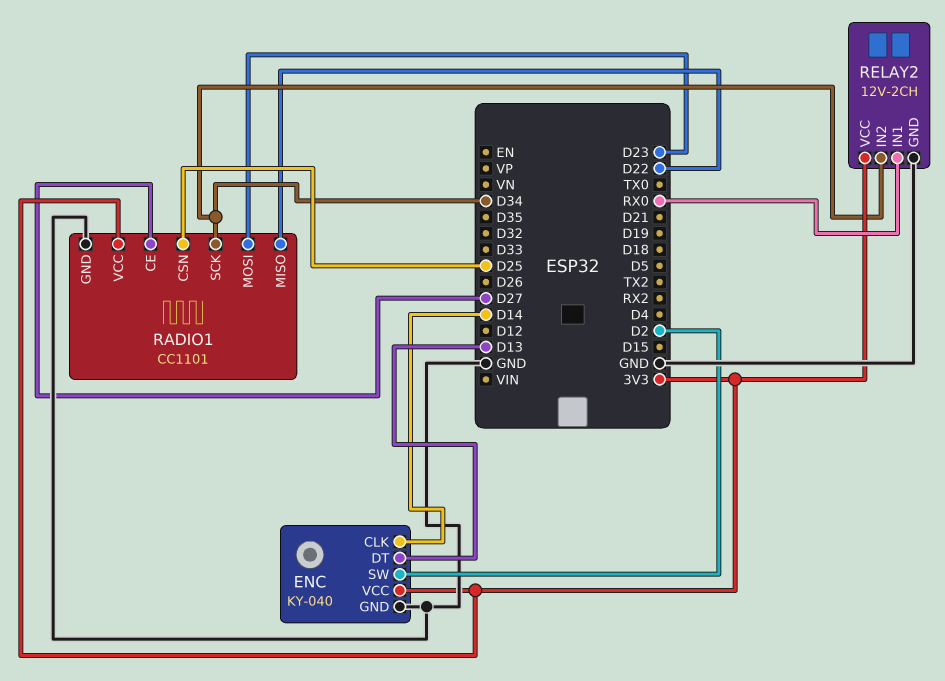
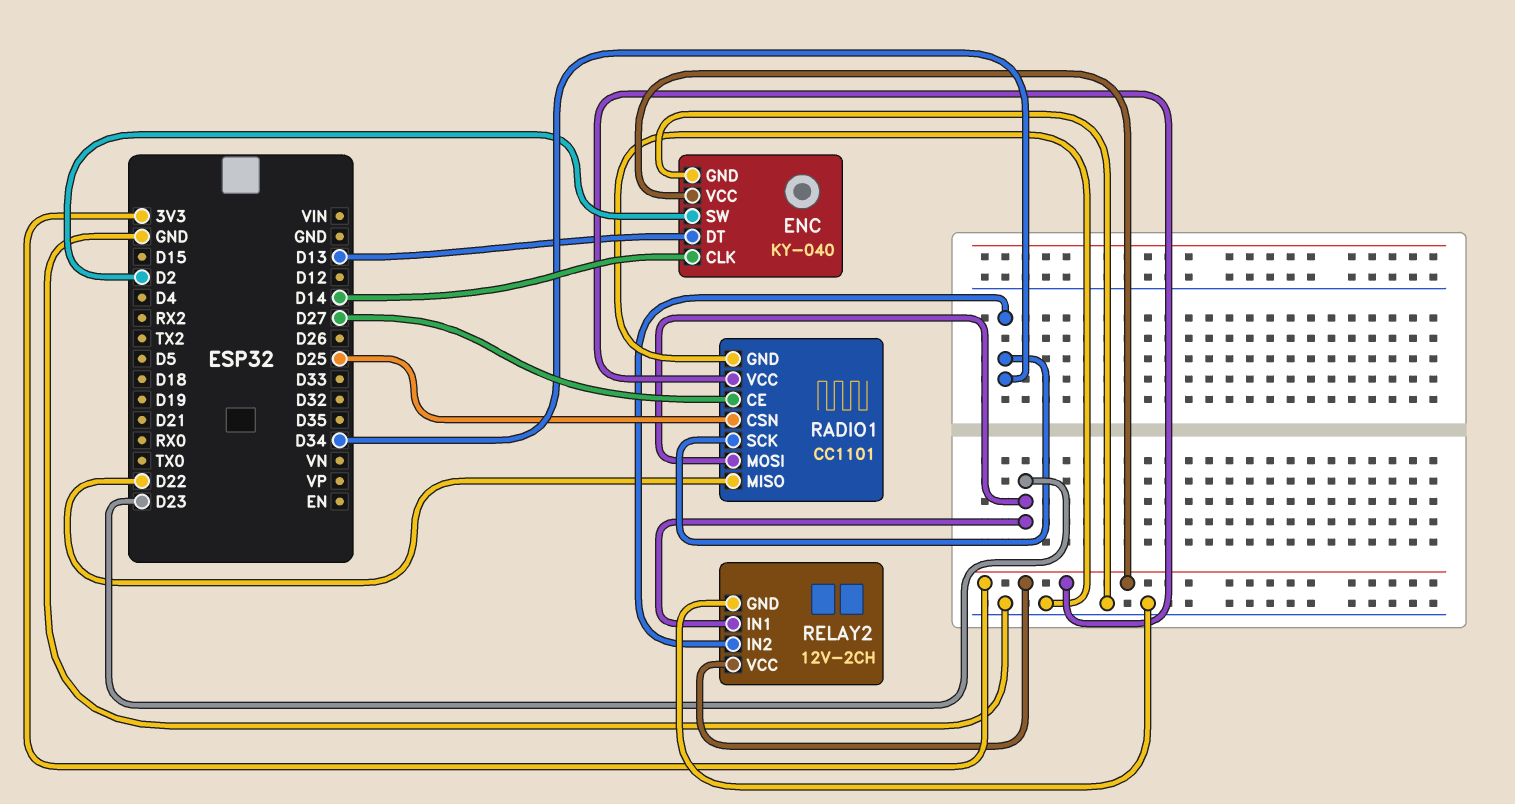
RELAY2 pin IN1: RX0 -> D23

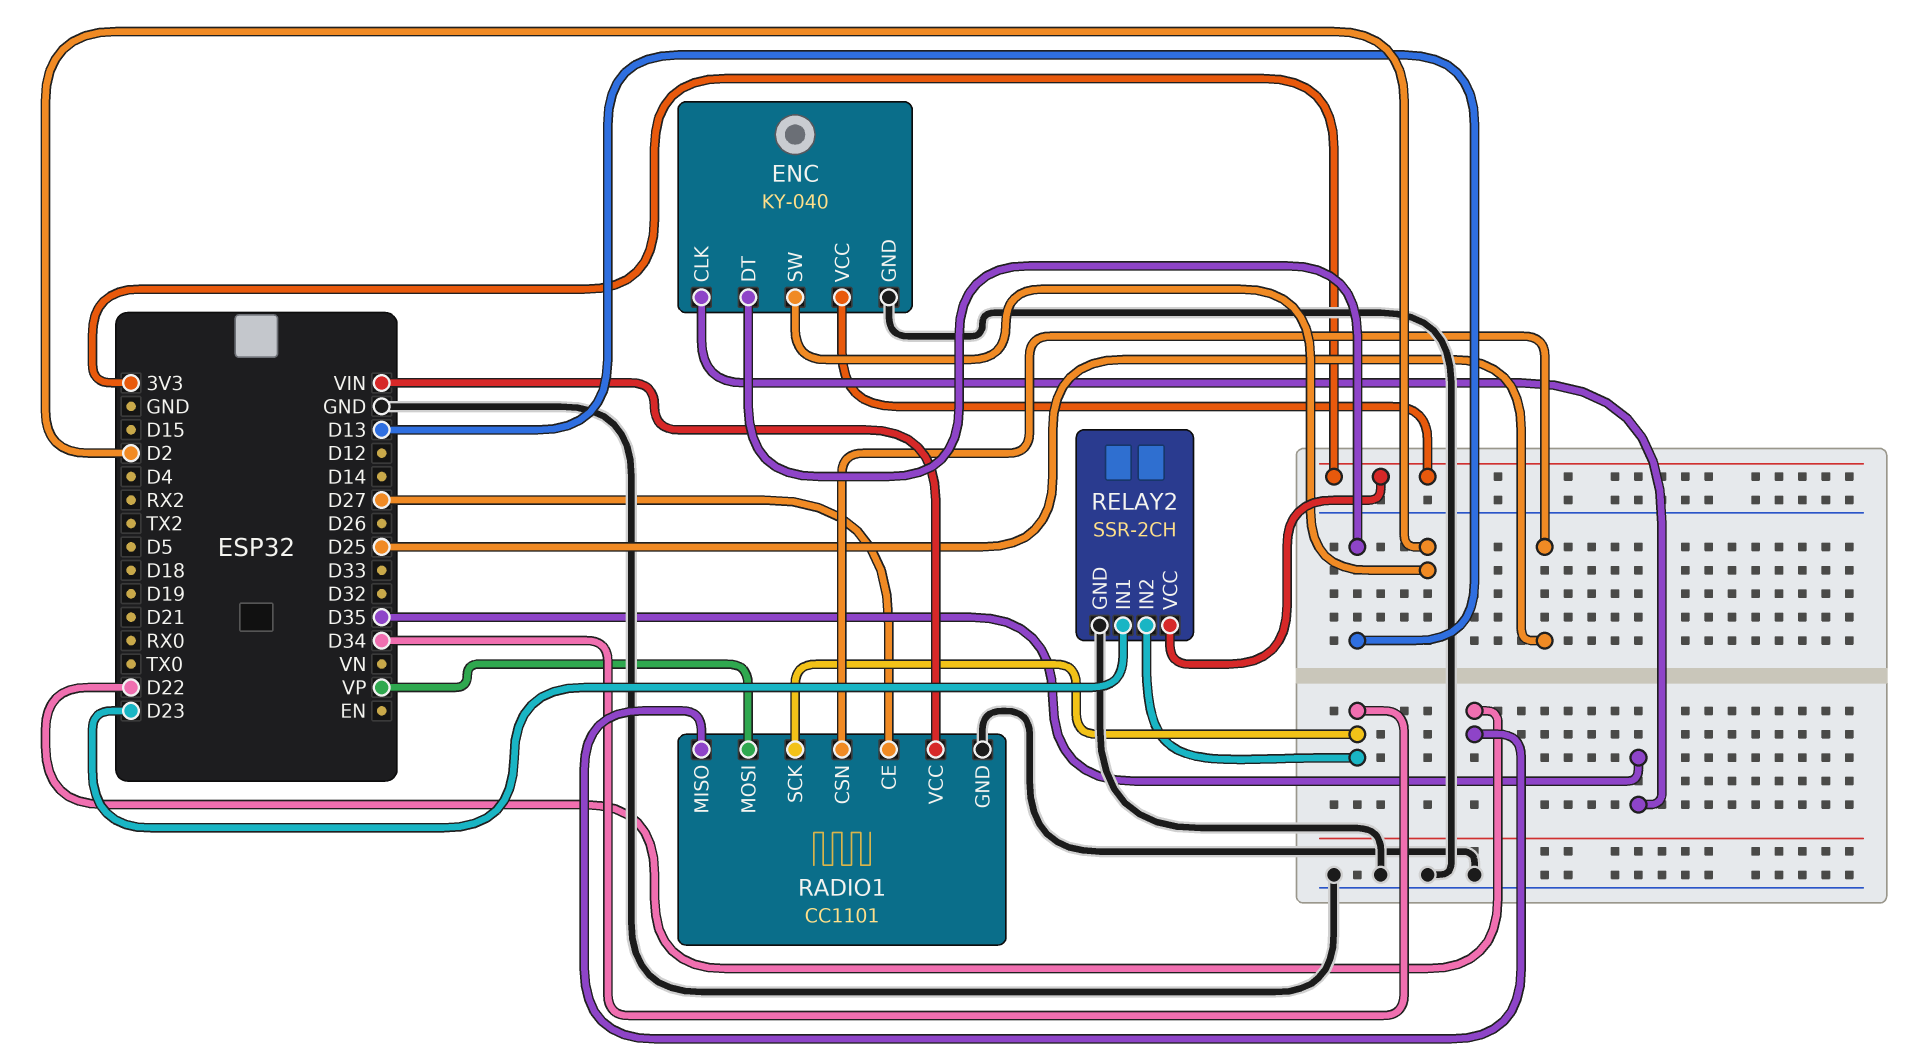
ENC pin CLK: D14 -> D35
RADIO1 pin MOSI: D23 -> VP
RADIO1 pin VCC: 3V3 -> VIN
RELAY2: 12V-2CH -> SSR-2CH

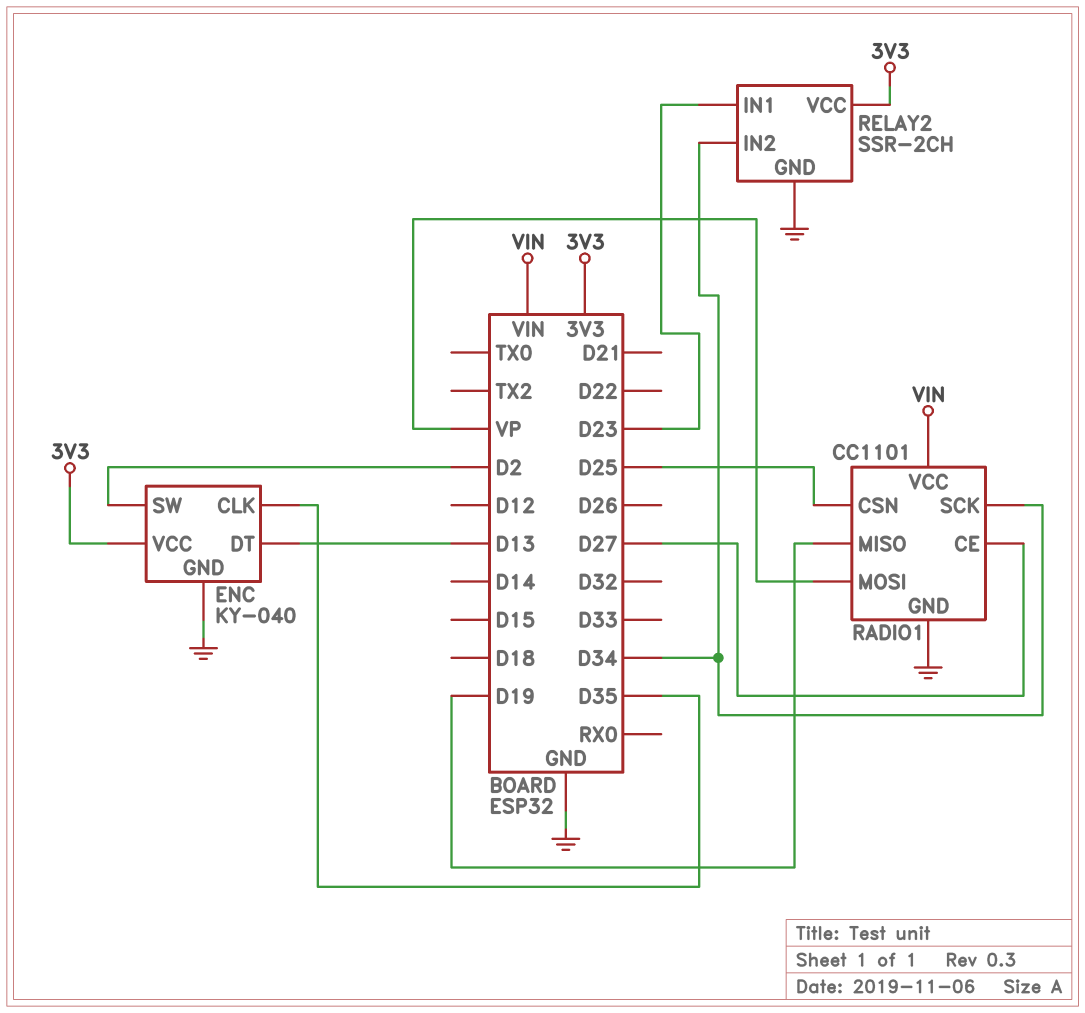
RADIO1 pin MISO: D22 -> D19

